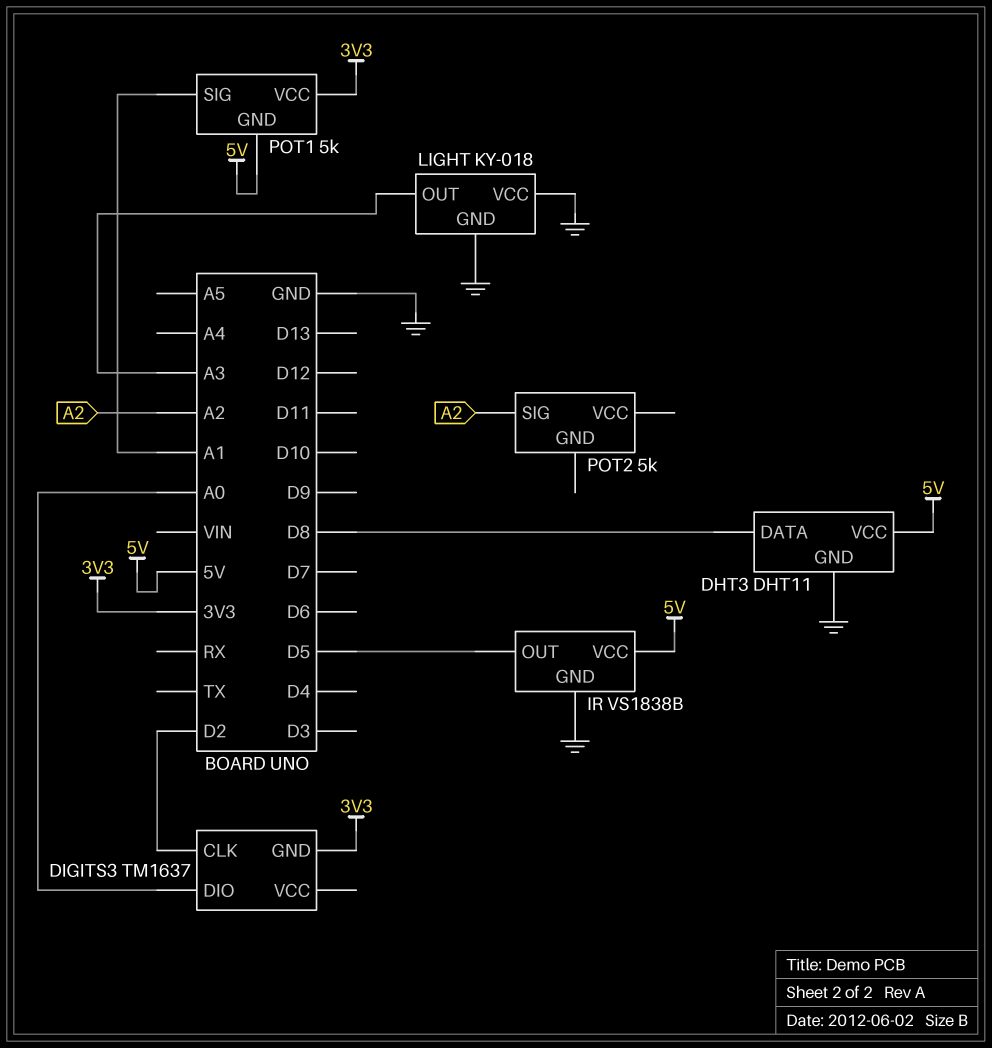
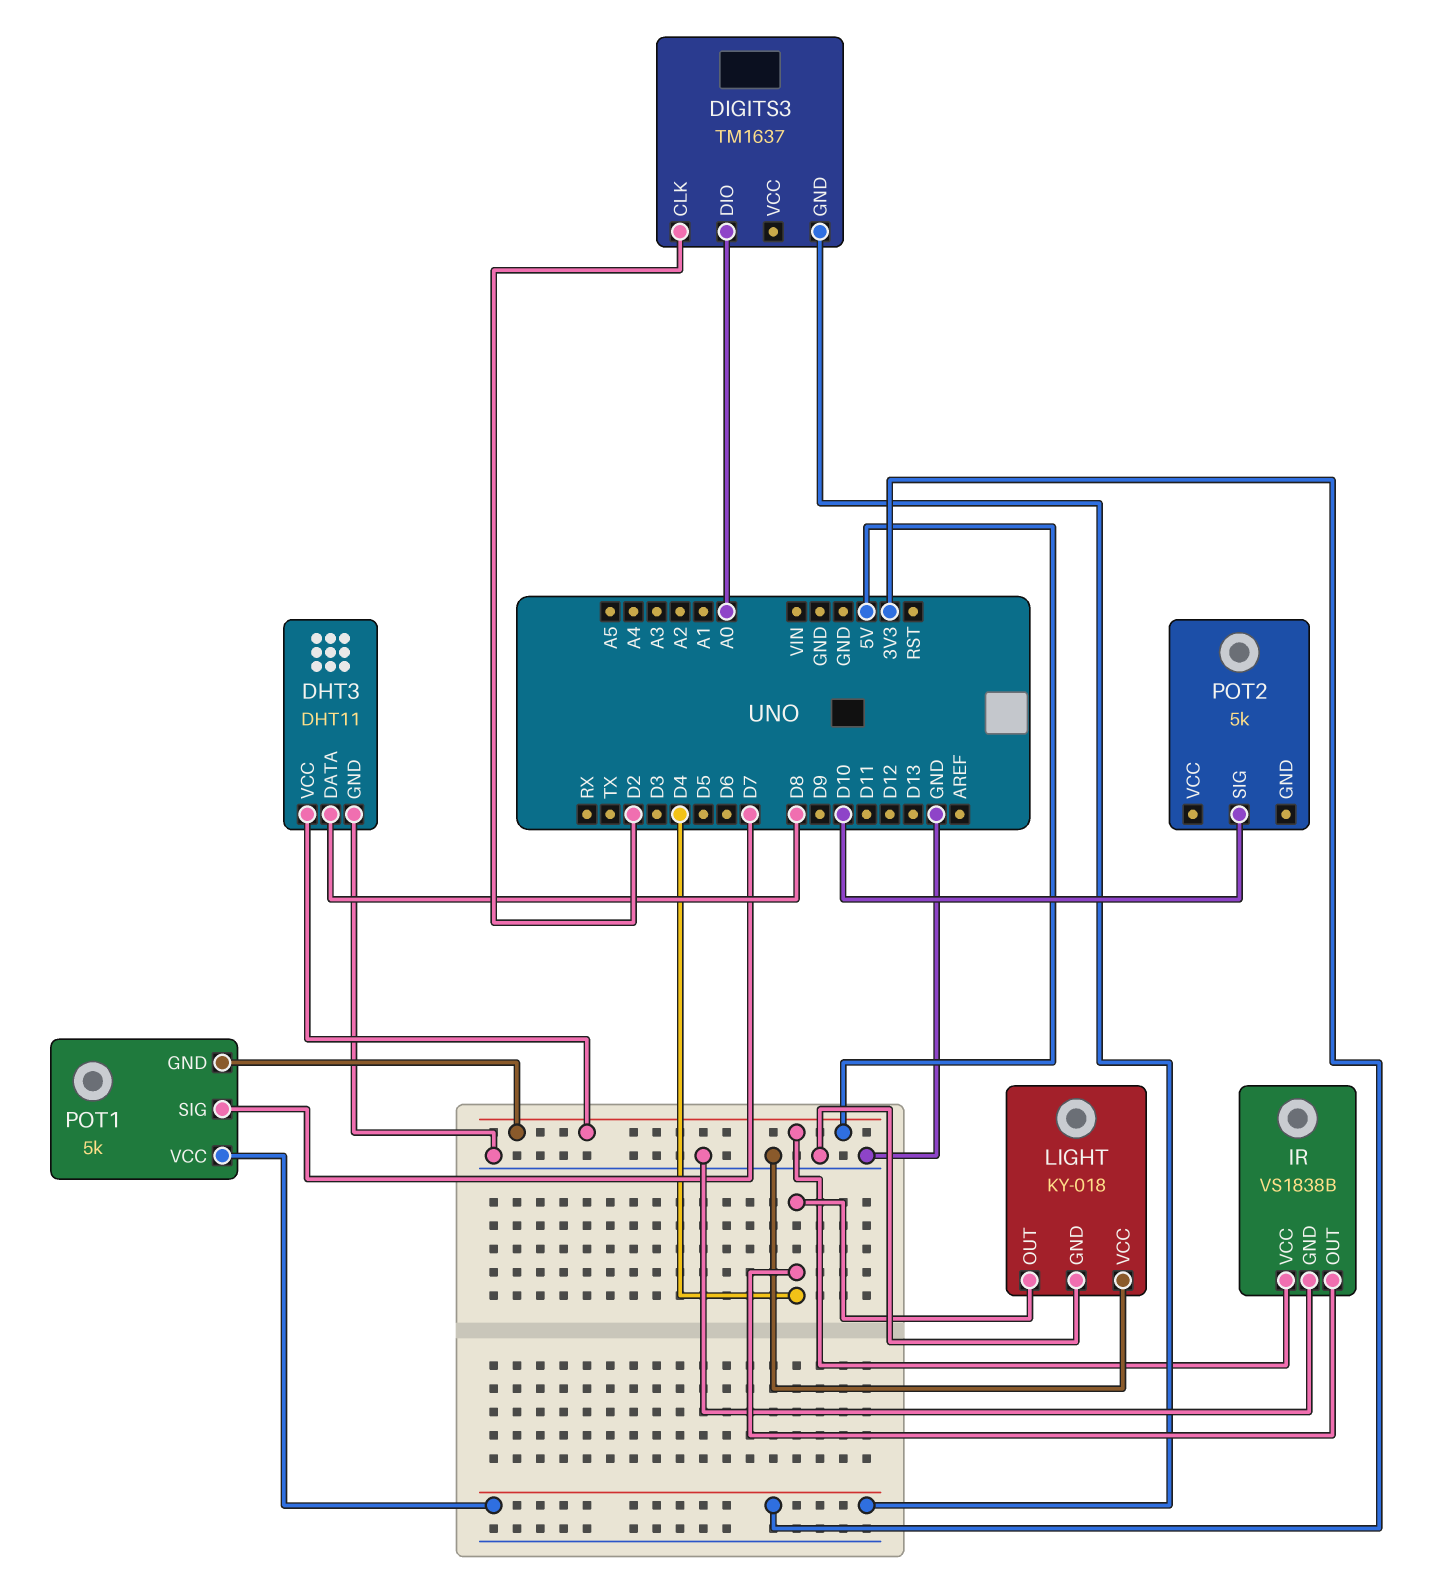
IR pin OUT: D5 -> D4
LIGHT pin OUT: A3 -> D4
POT1 pin SIG: A1 -> D7
POT2 pin SIG: A2 -> D10

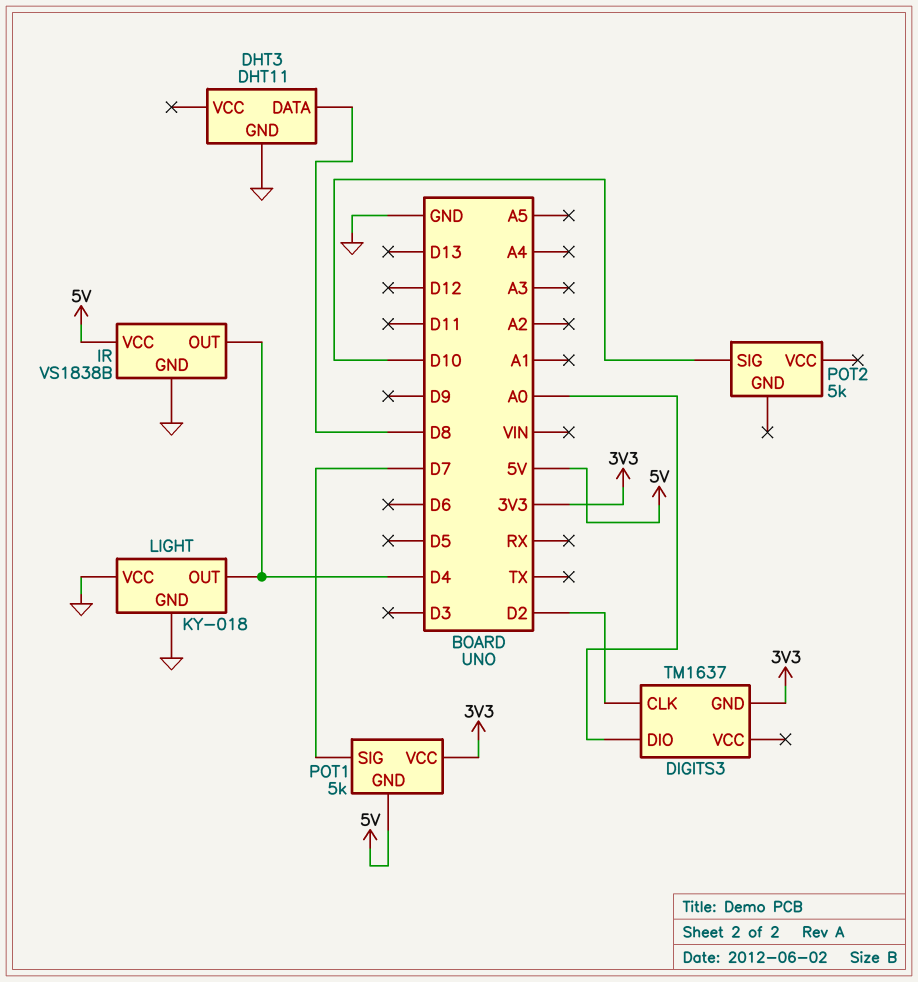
DHT3 pin VCC: 5V -> none

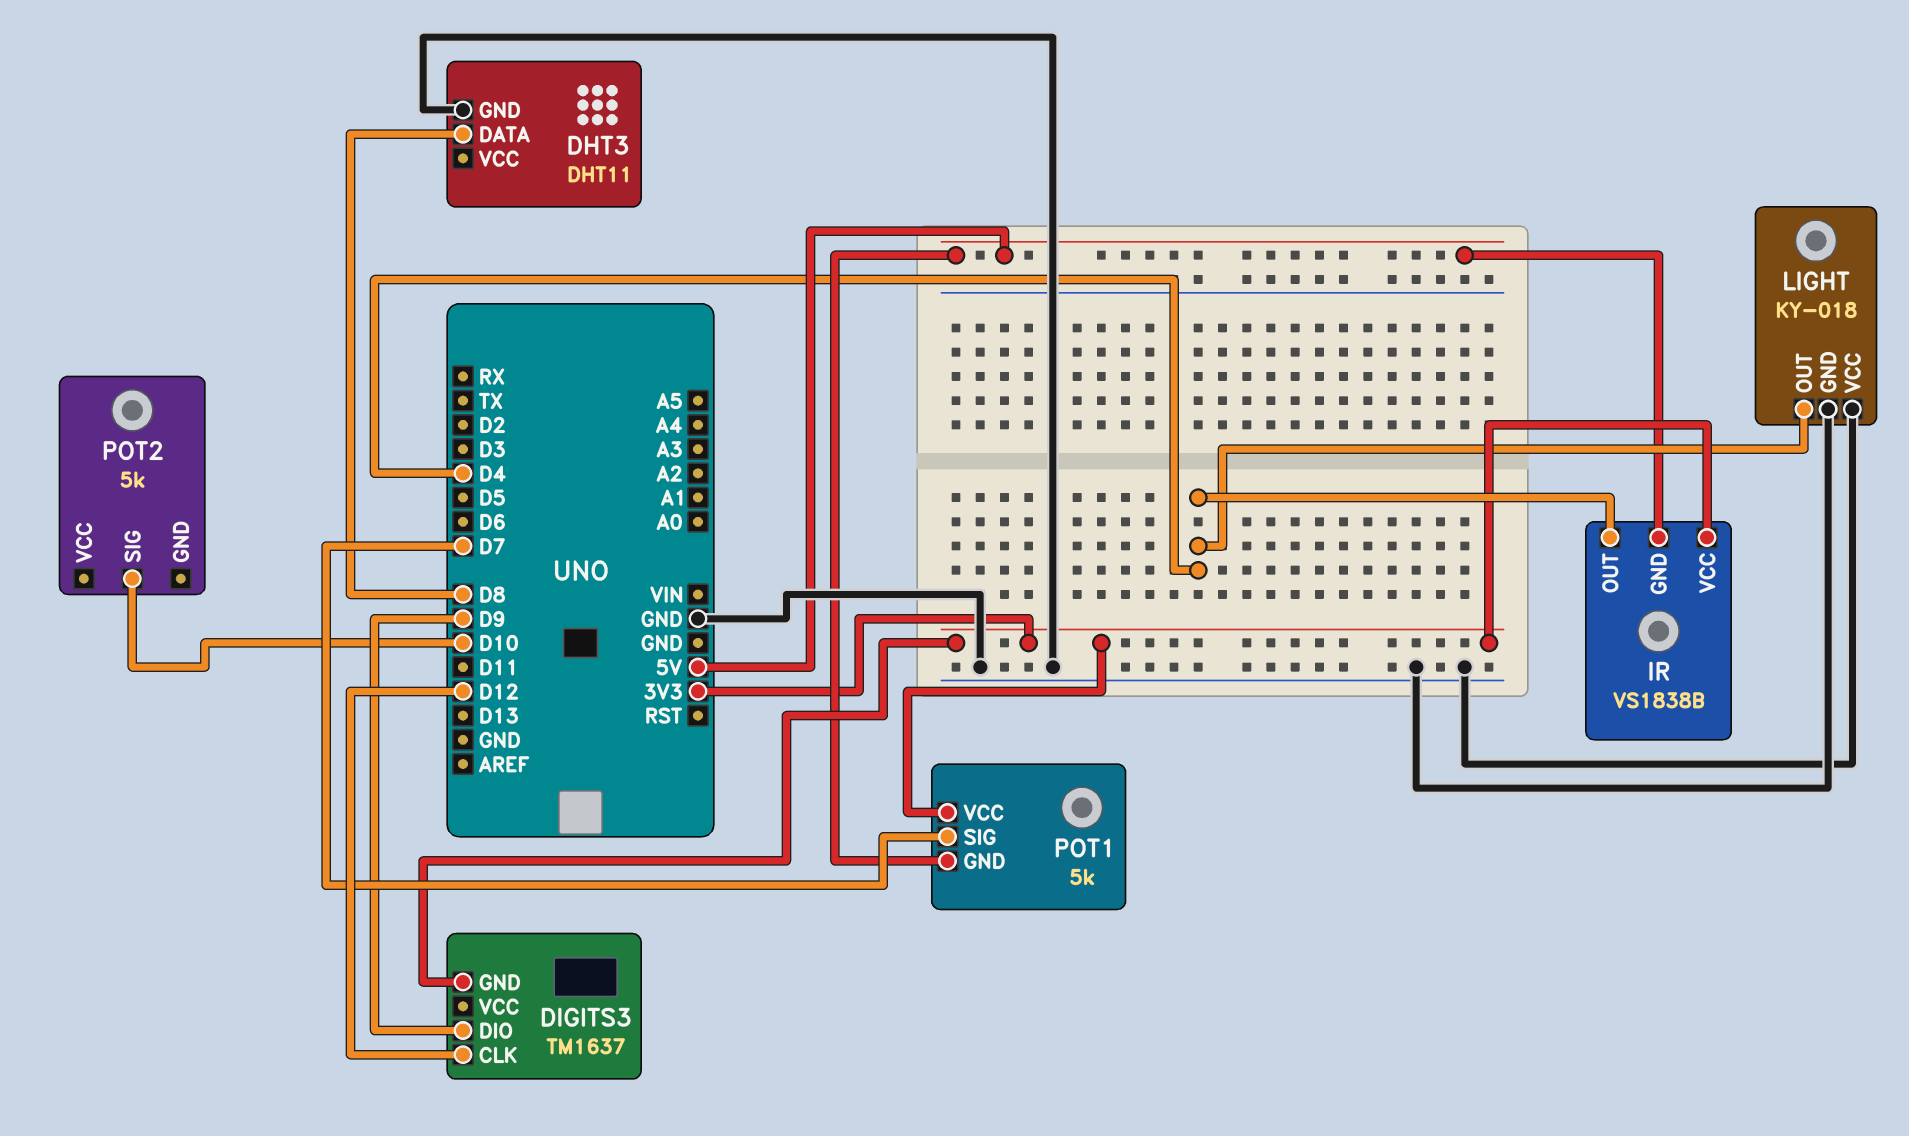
DIGITS3 pin CLK: D2 -> D12
DIGITS3 pin DIO: A0 -> D9
IR pin GND: GND -> 5V
IR pin VCC: 5V -> 3V3

